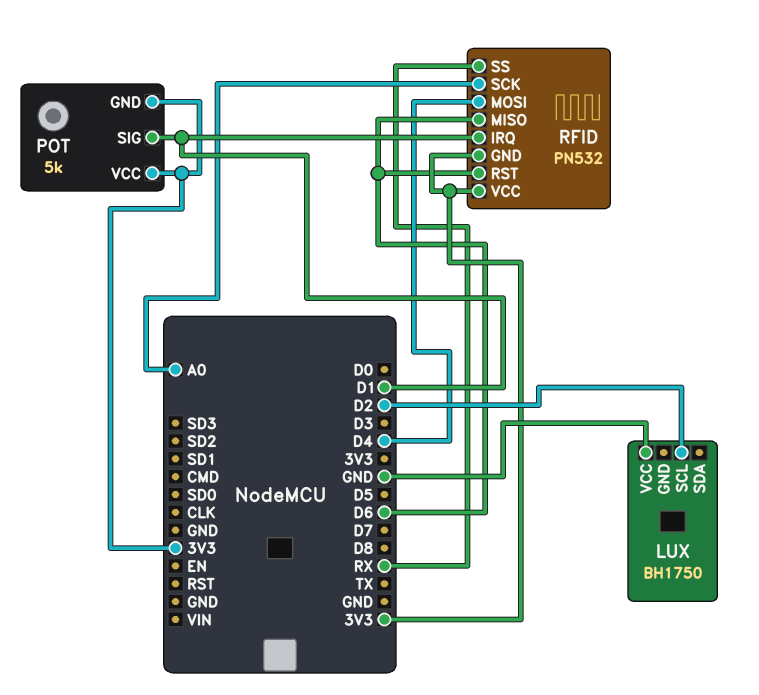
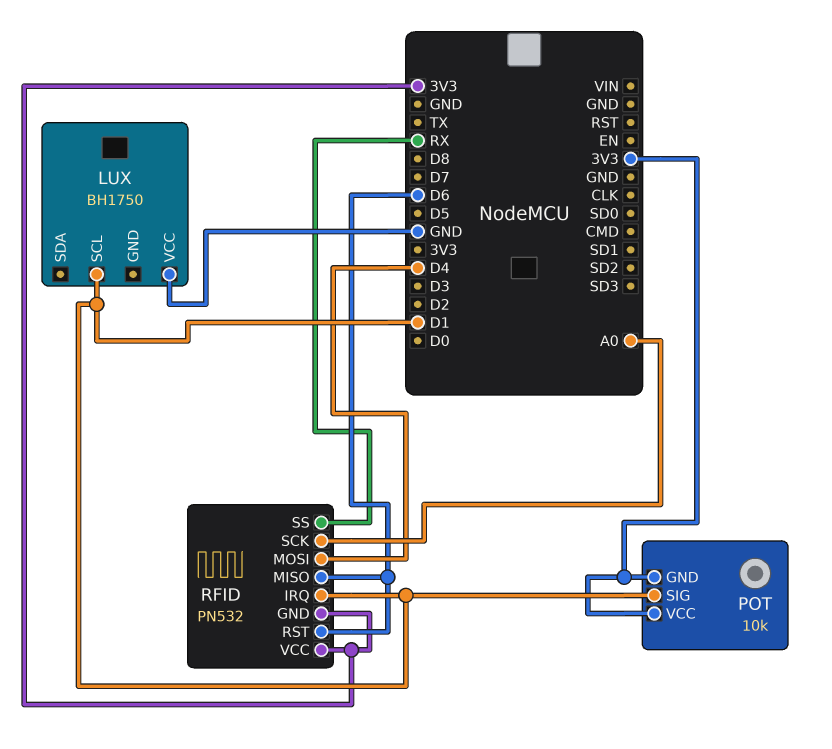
LUX pin SCL: D2 -> D1
POT: 5k -> 10k

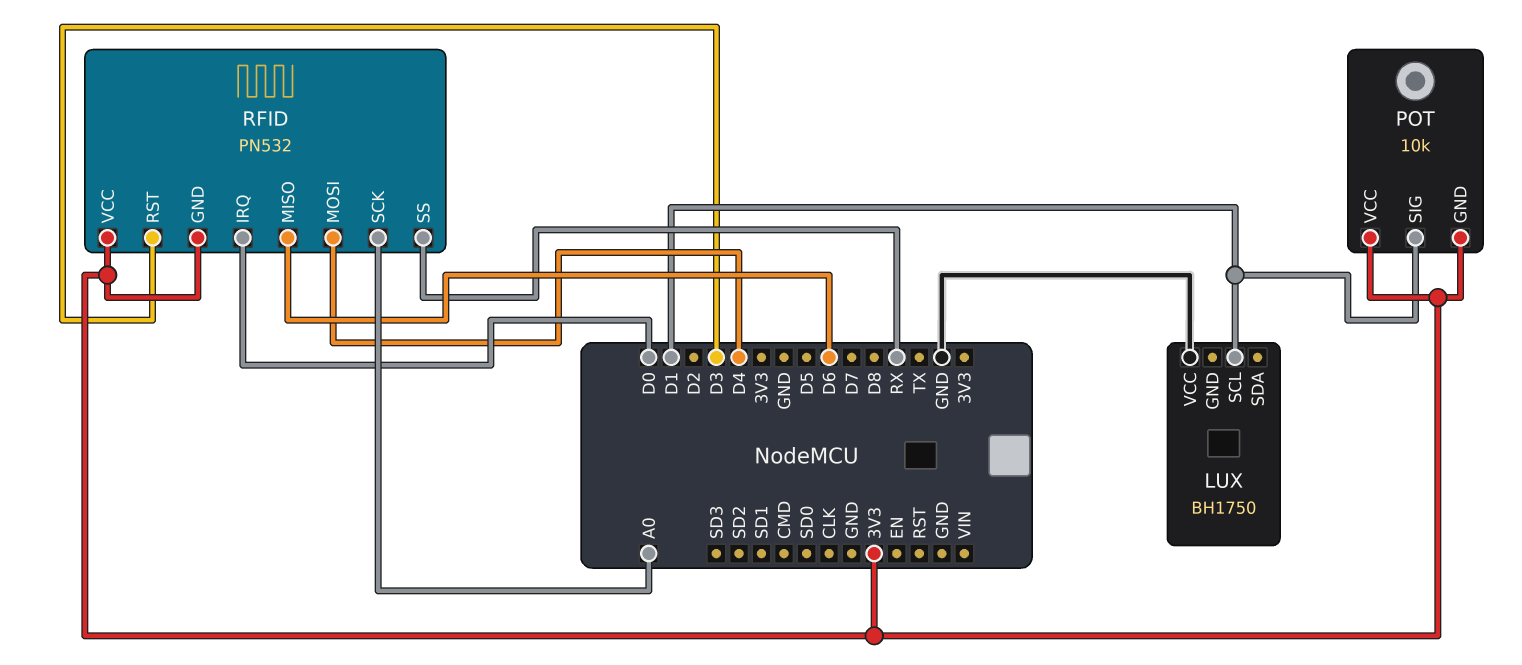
RFID pin IRQ: D1 -> D0
RFID pin RST: D6 -> D3

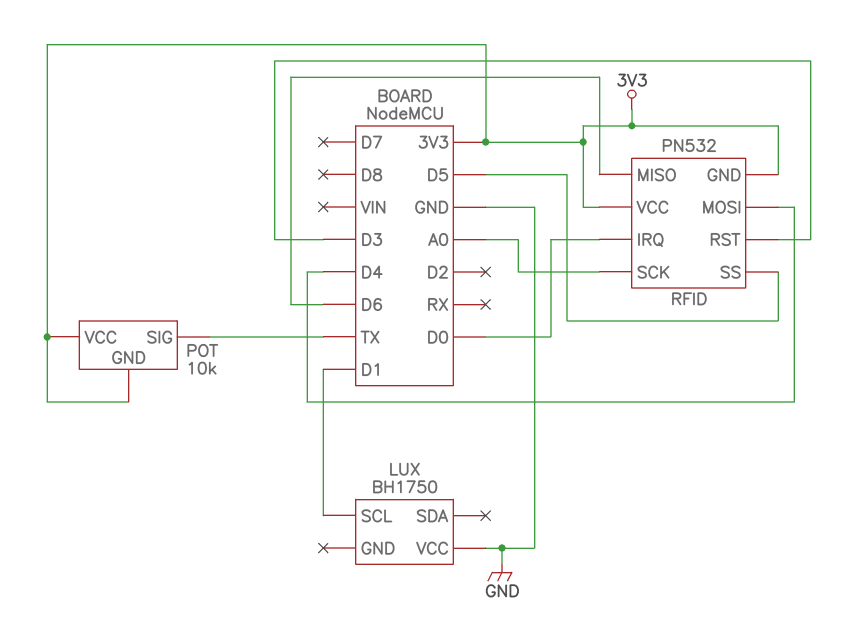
POT pin SIG: D1 -> TX
RFID pin SS: RX -> D5

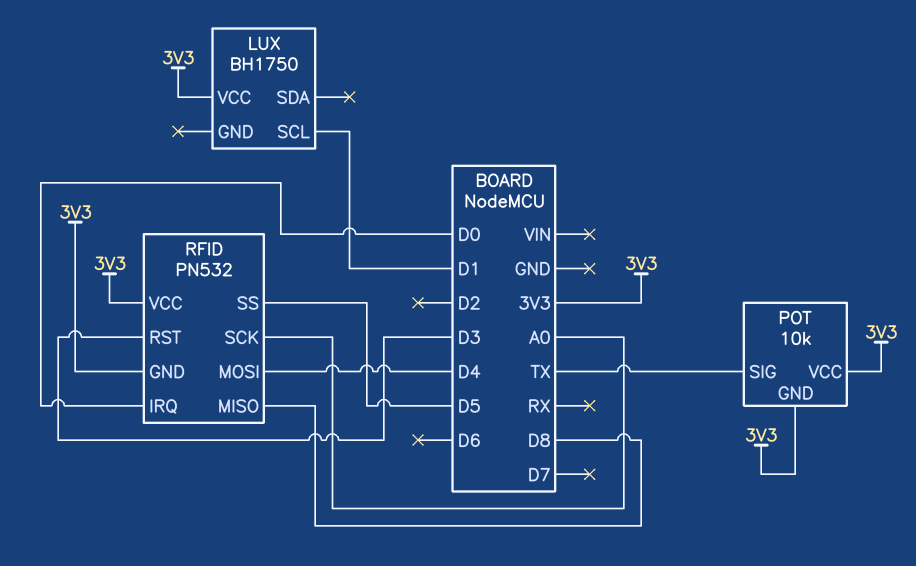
LUX pin VCC: GND -> 3V3
RFID pin MISO: D6 -> D8

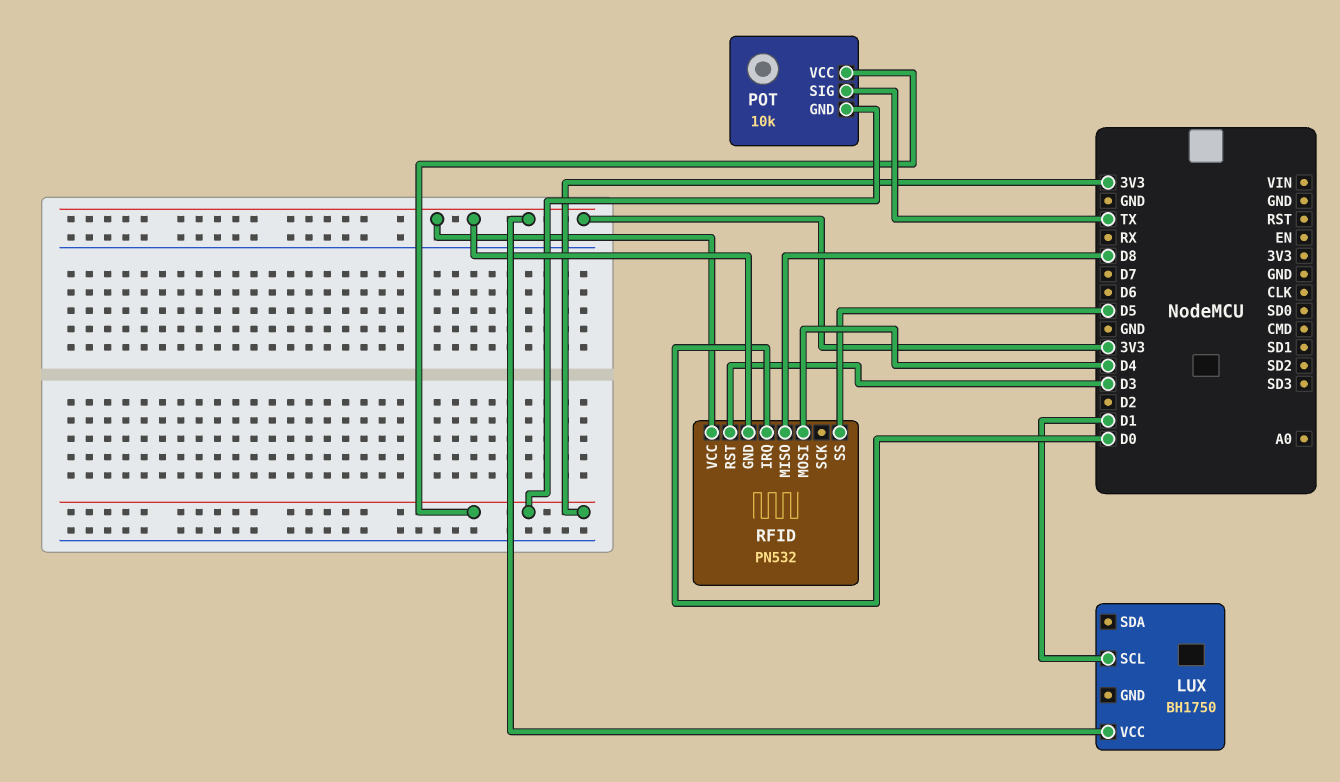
RFID pin SCK: A0 -> none

